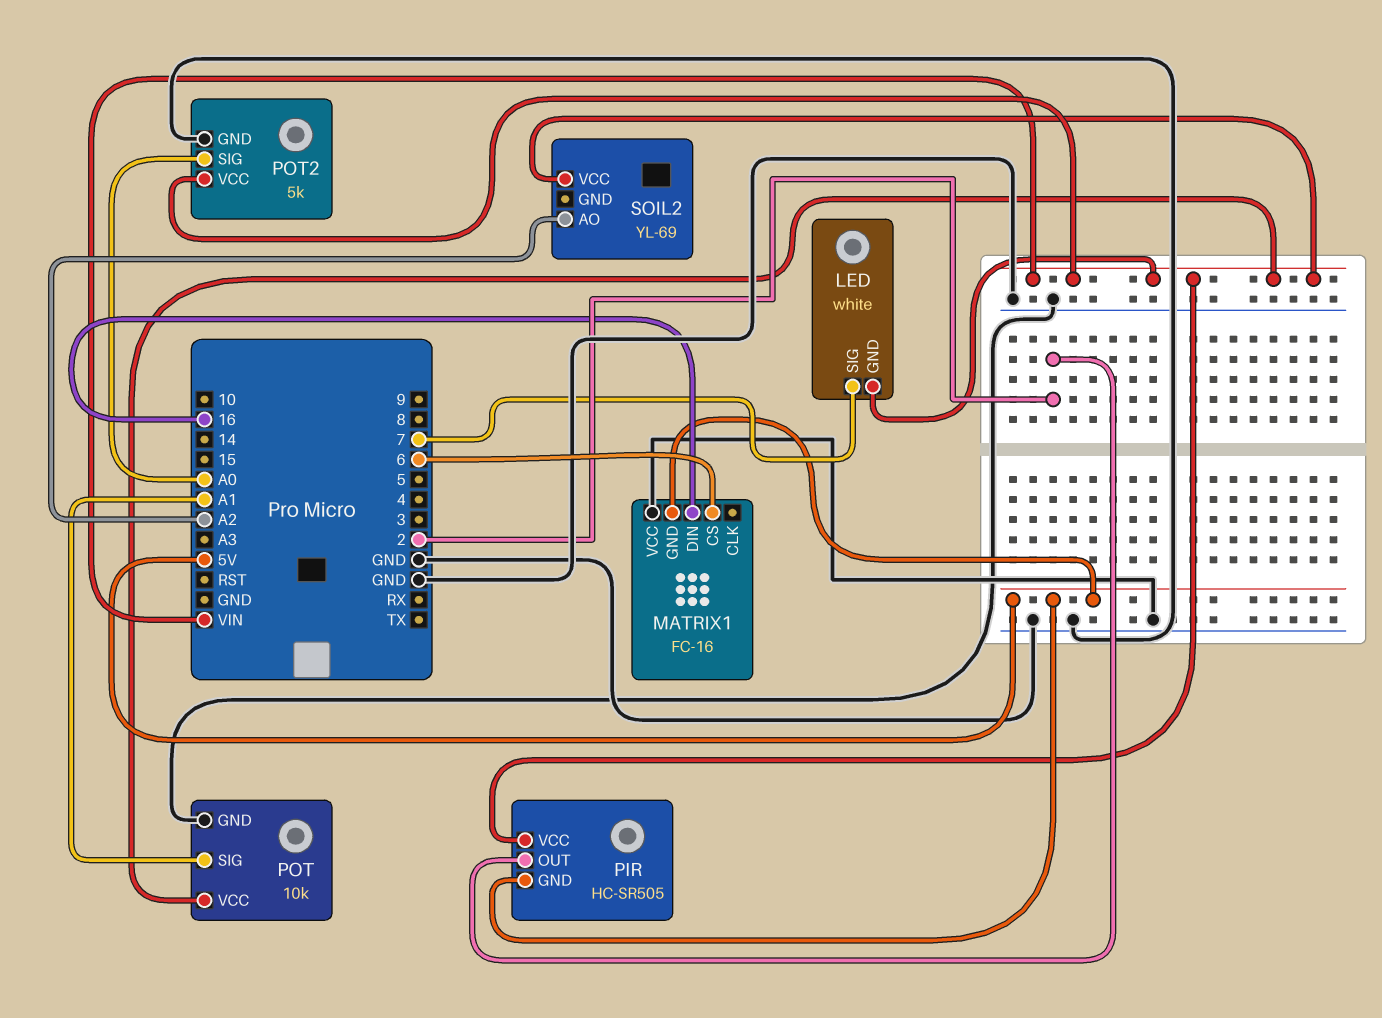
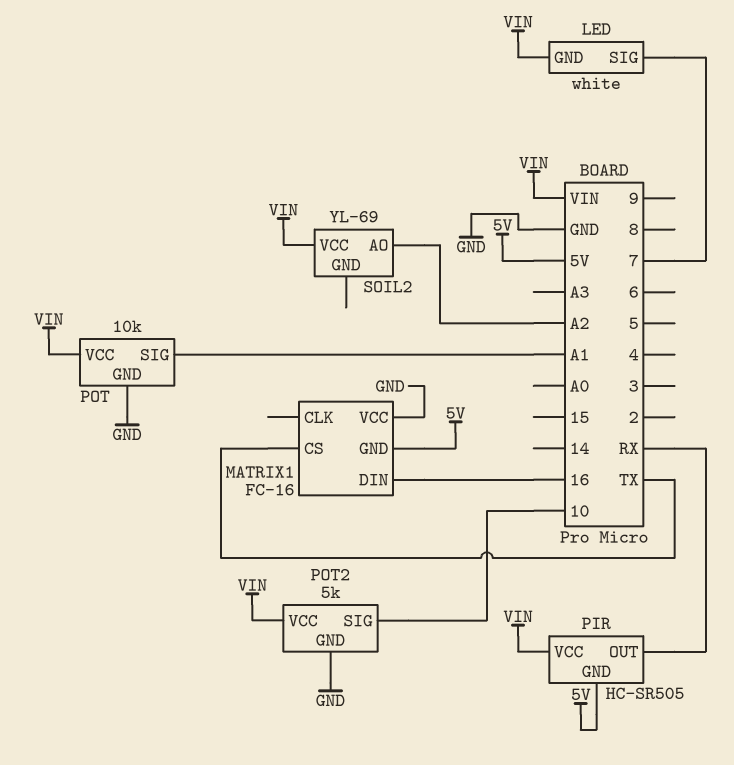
MATRIX1 pin CS: 6 -> TX
PIR pin OUT: 2 -> RX
POT2 pin SIG: A0 -> 10

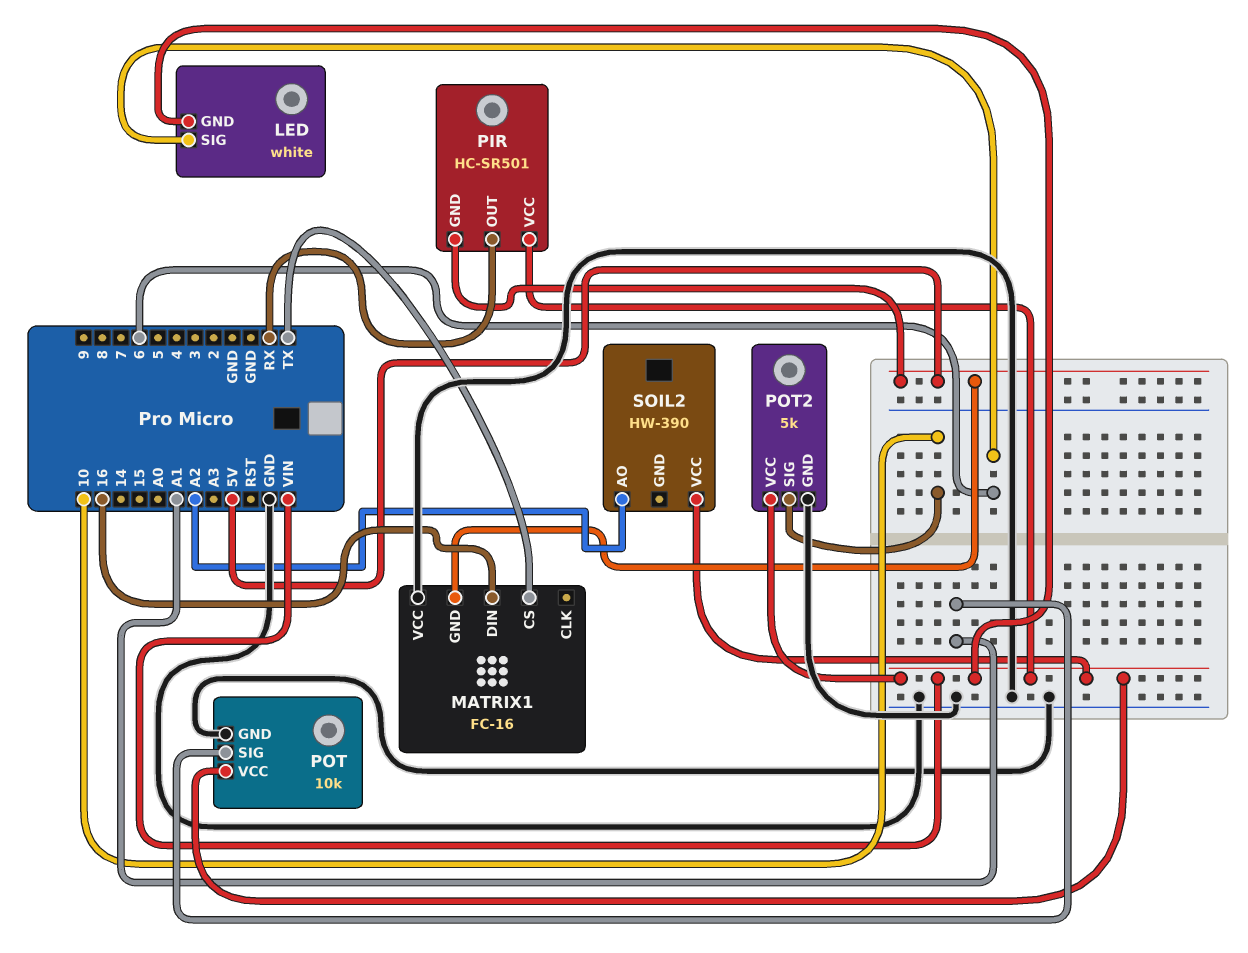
LED pin SIG: 7 -> 6
PIR: HC-SR505 -> HC-SR501
SOIL2: YL-69 -> HW-390

